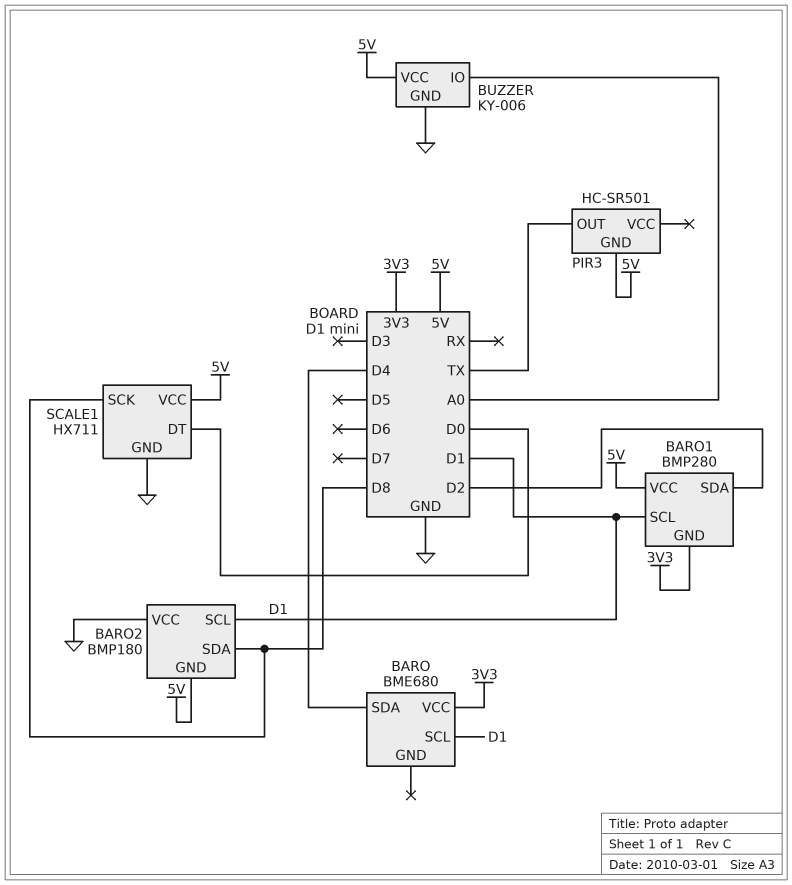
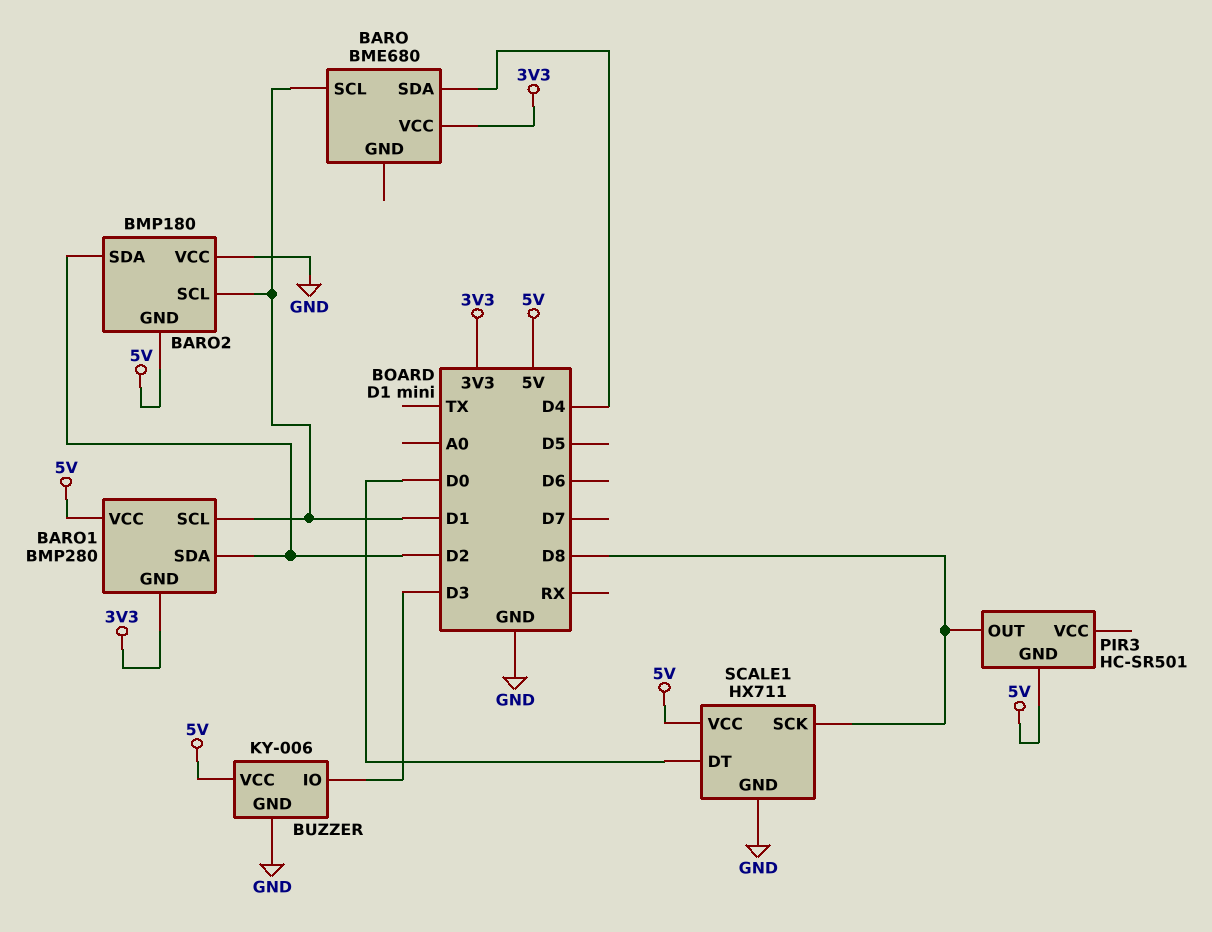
BARO2 pin SDA: D8 -> D2
BUZZER pin IO: A0 -> D3
PIR3 pin OUT: TX -> D8

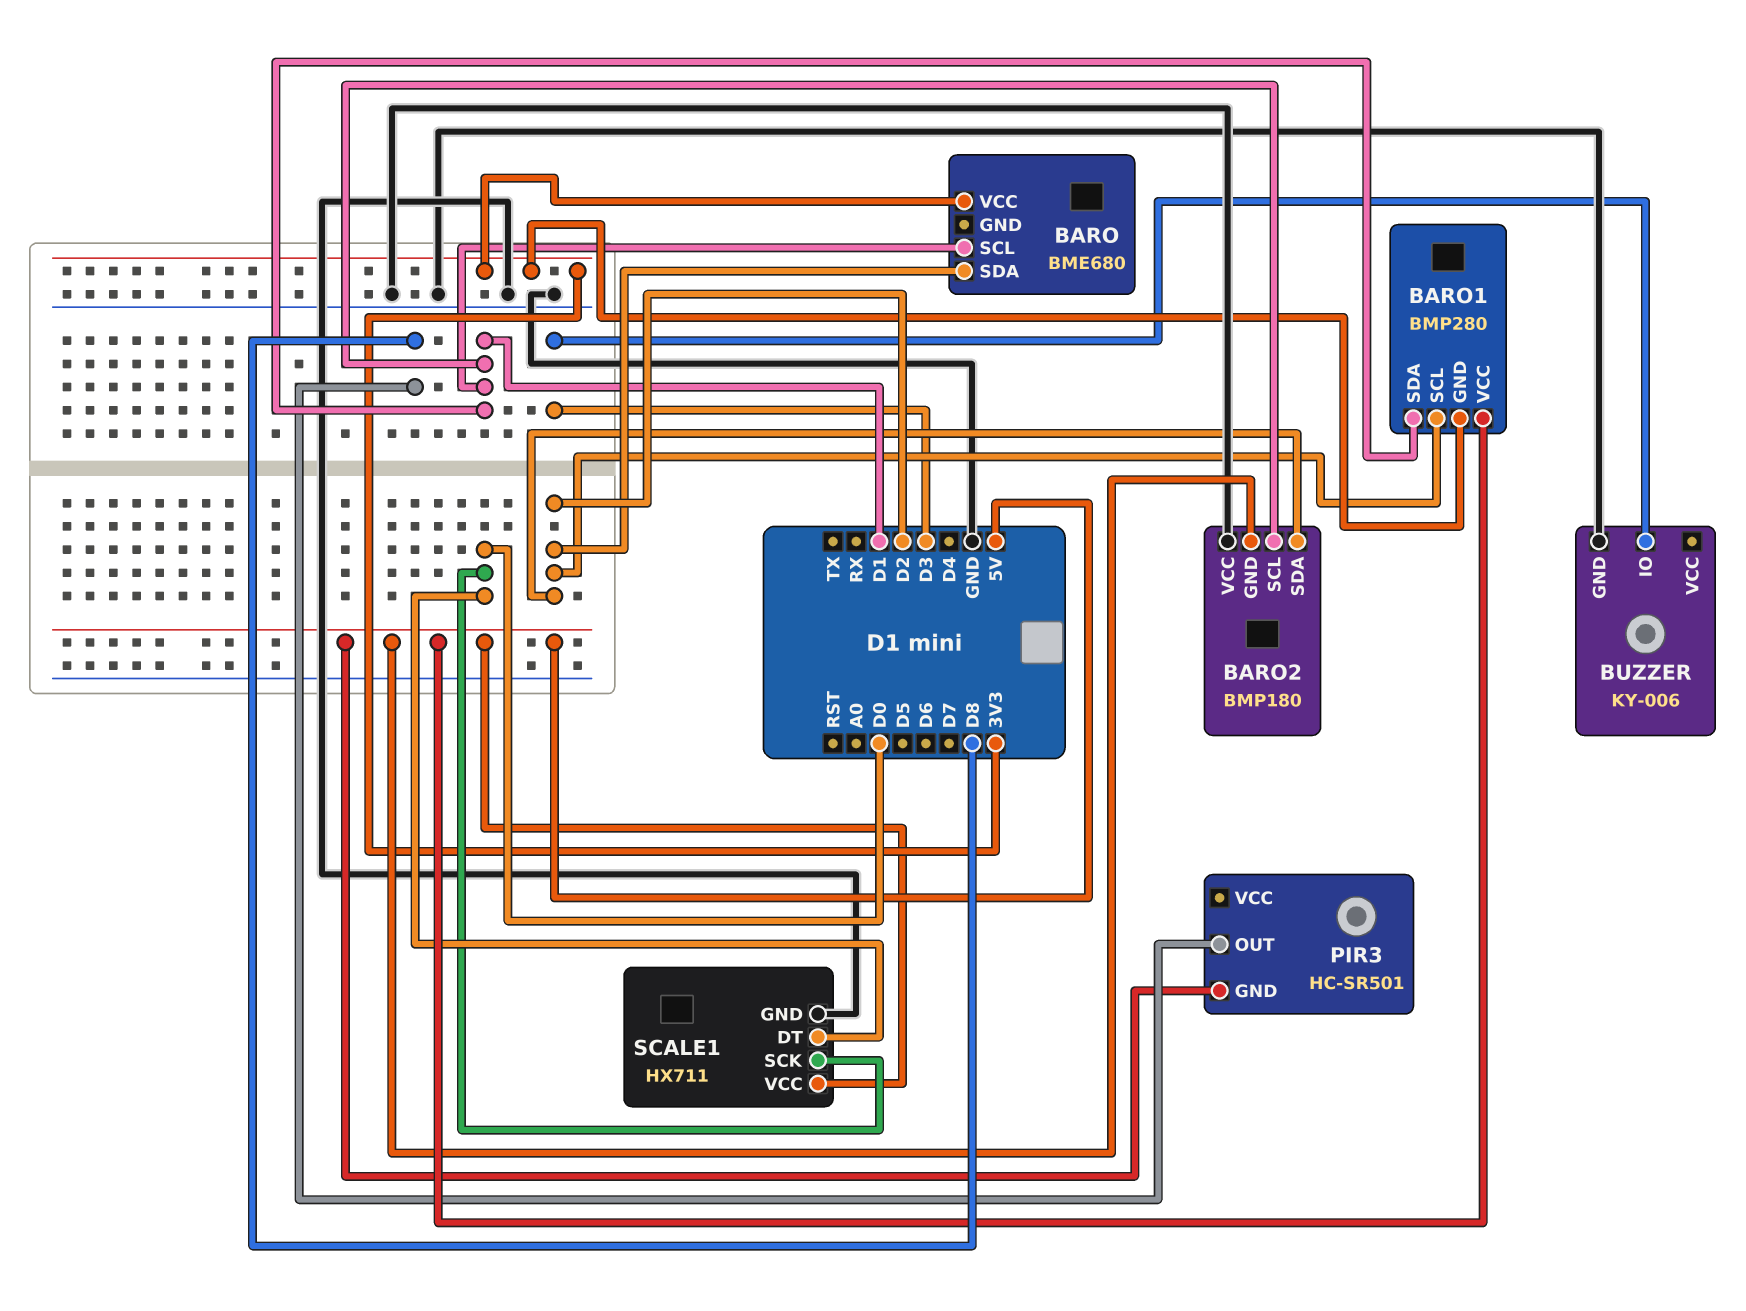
BARO pin SDA: D4 -> D2
BARO1 pin SCL: D1 -> D2
BARO1 pin SDA: D2 -> D1
BUZZER pin VCC: 5V -> none
SCALE1 pin SCK: D8 -> D0

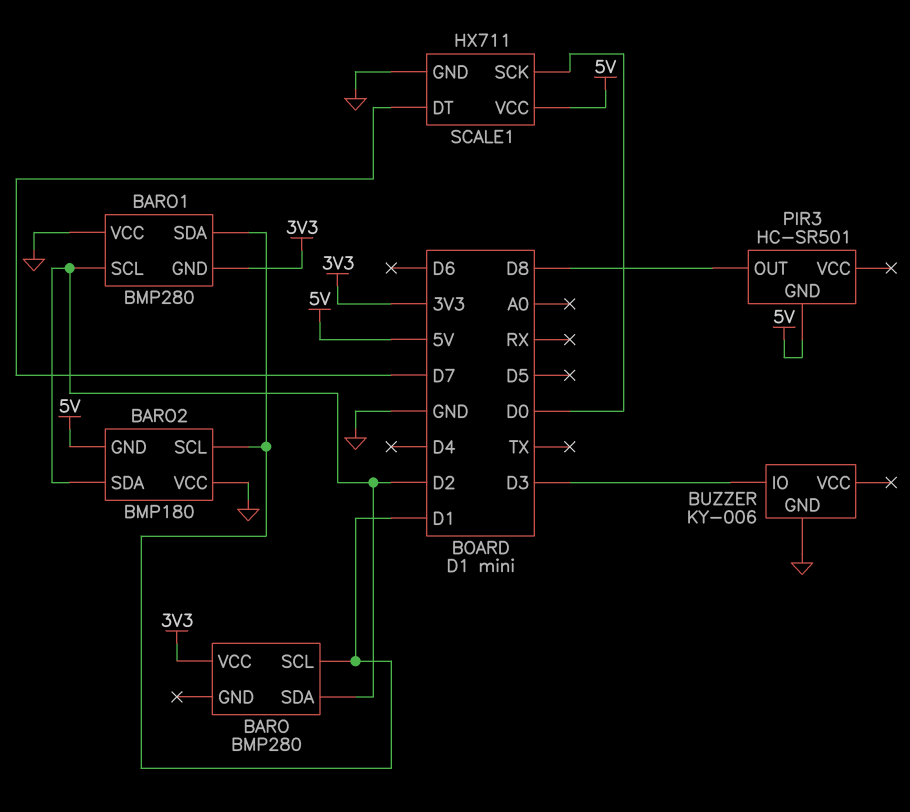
BARO: BME680 -> BMP280
BARO1 pin VCC: 5V -> GND
SCALE1 pin DT: D0 -> D7

